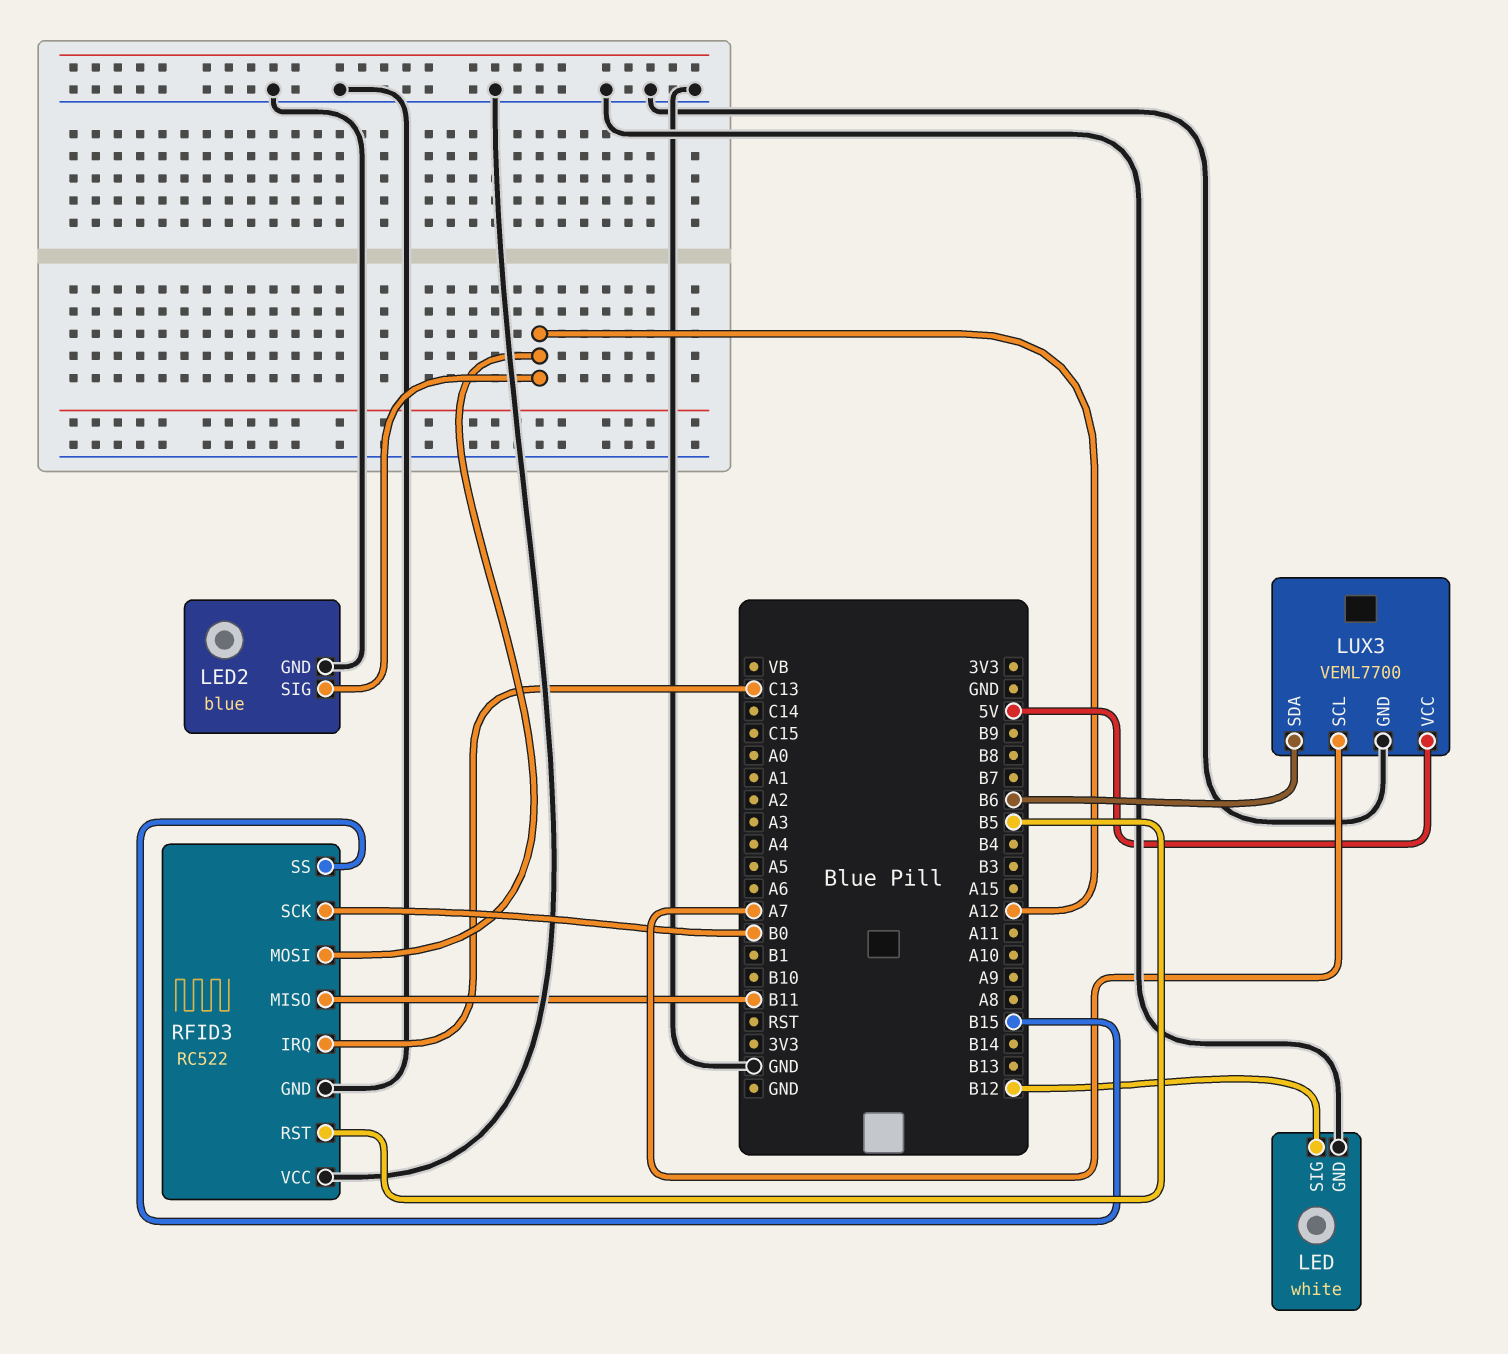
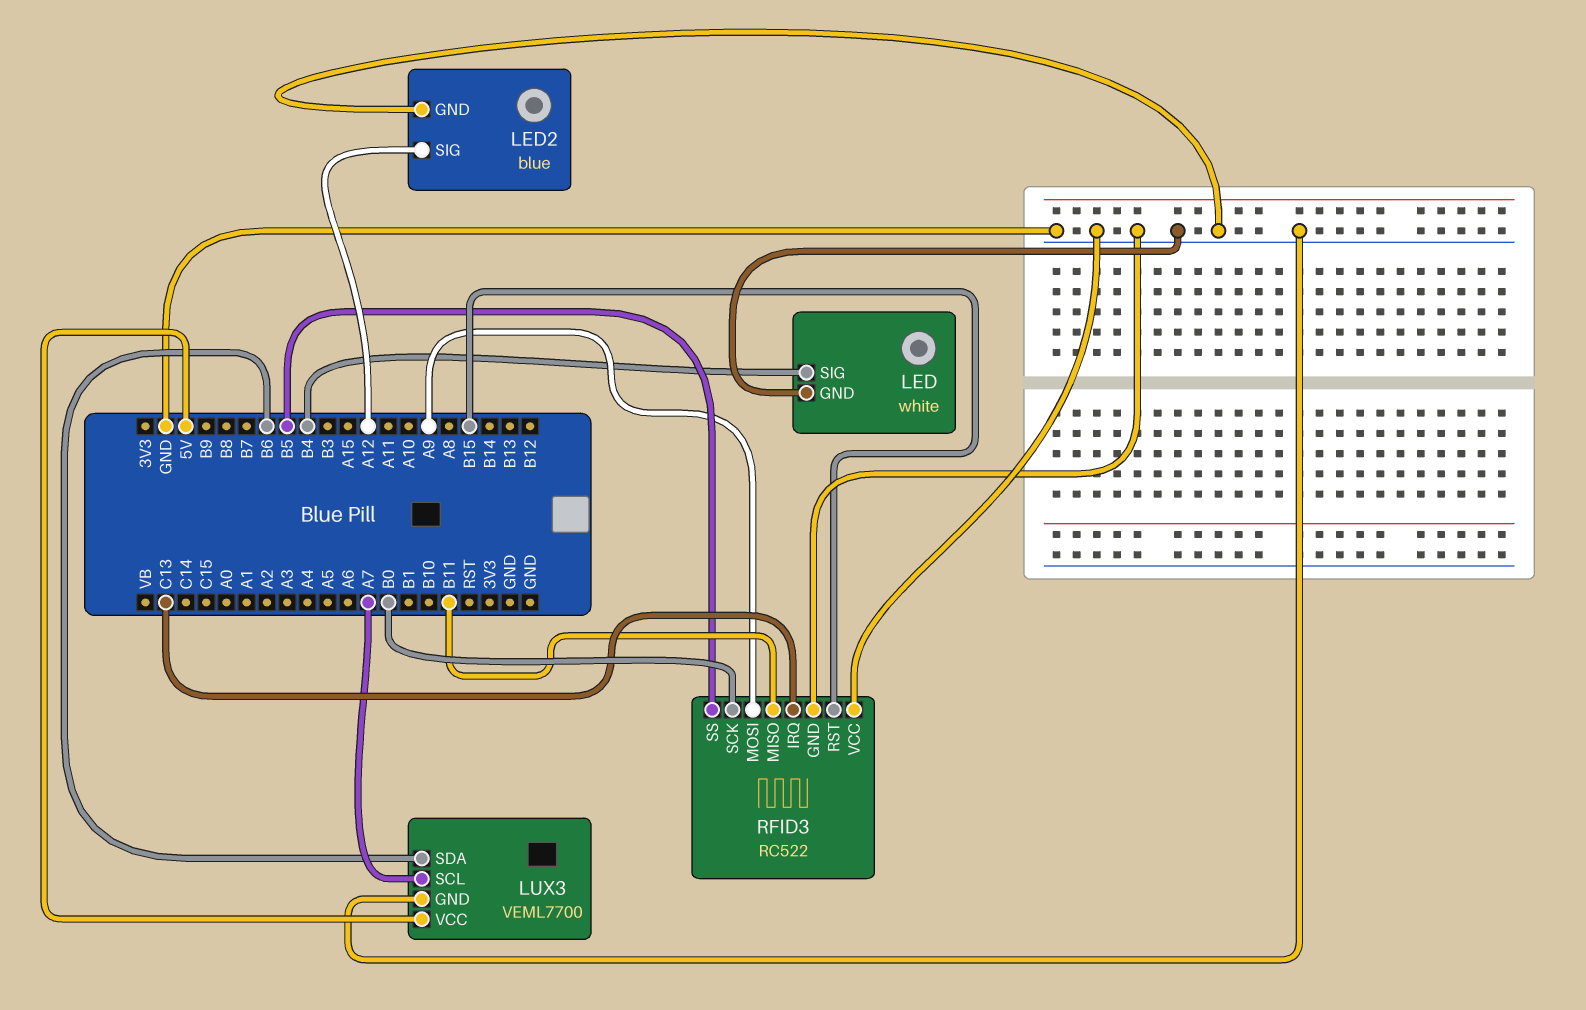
LED pin SIG: B12 -> B4
RFID3 pin MOSI: A12 -> A9
RFID3 pin RST: B5 -> B15
RFID3 pin SS: B15 -> B5

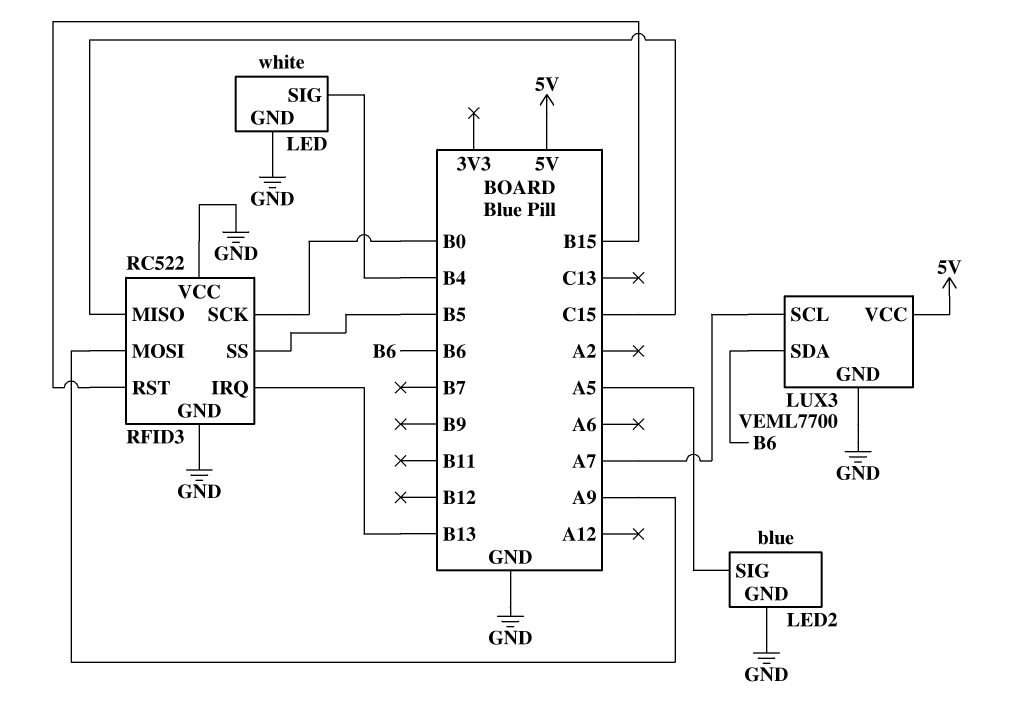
LED2 pin SIG: A12 -> A5
RFID3 pin IRQ: C13 -> B13
RFID3 pin MISO: B11 -> C15

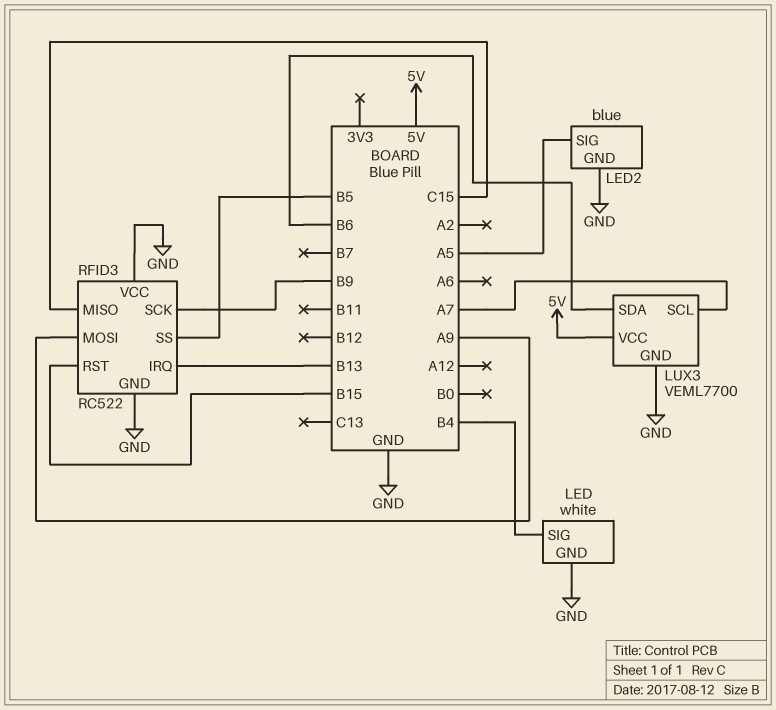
RFID3 pin SCK: B0 -> B9

